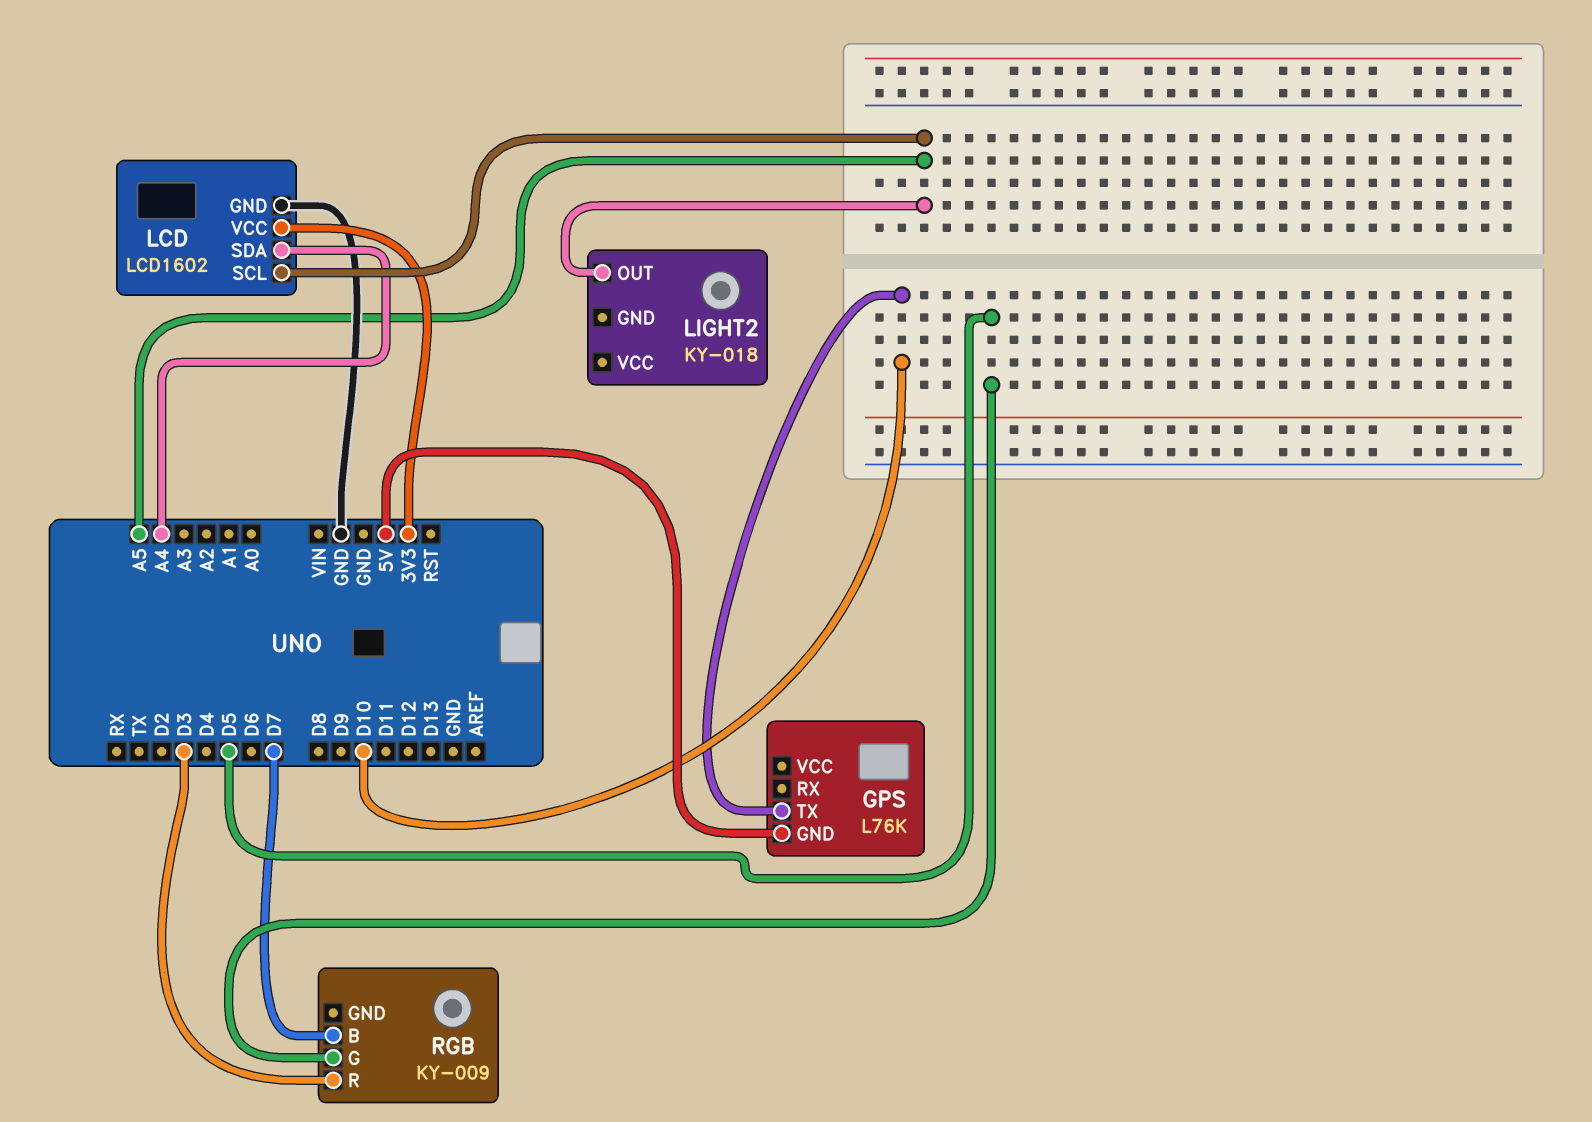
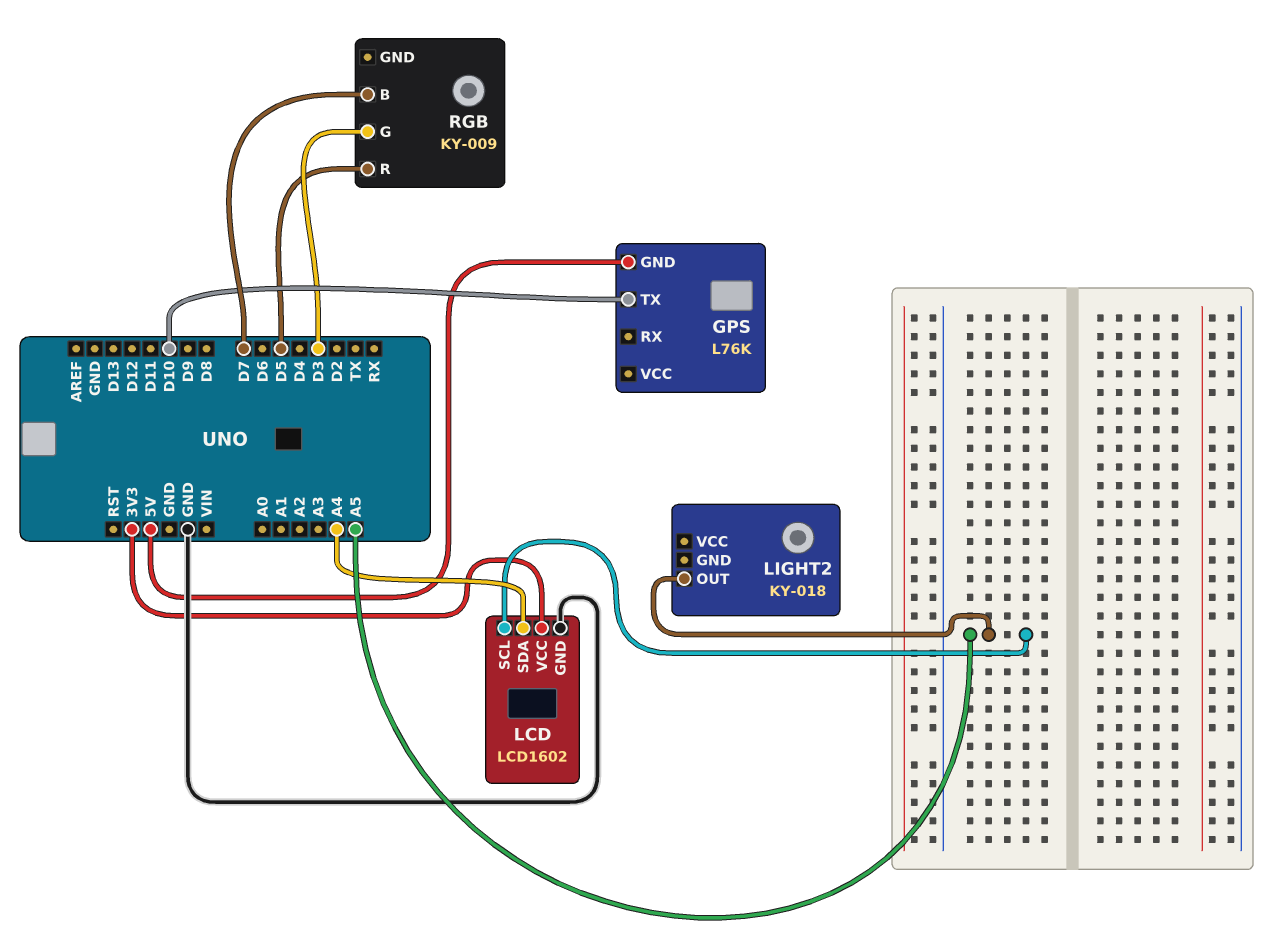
RGB pin G: D5 -> D3
RGB pin R: D3 -> D5

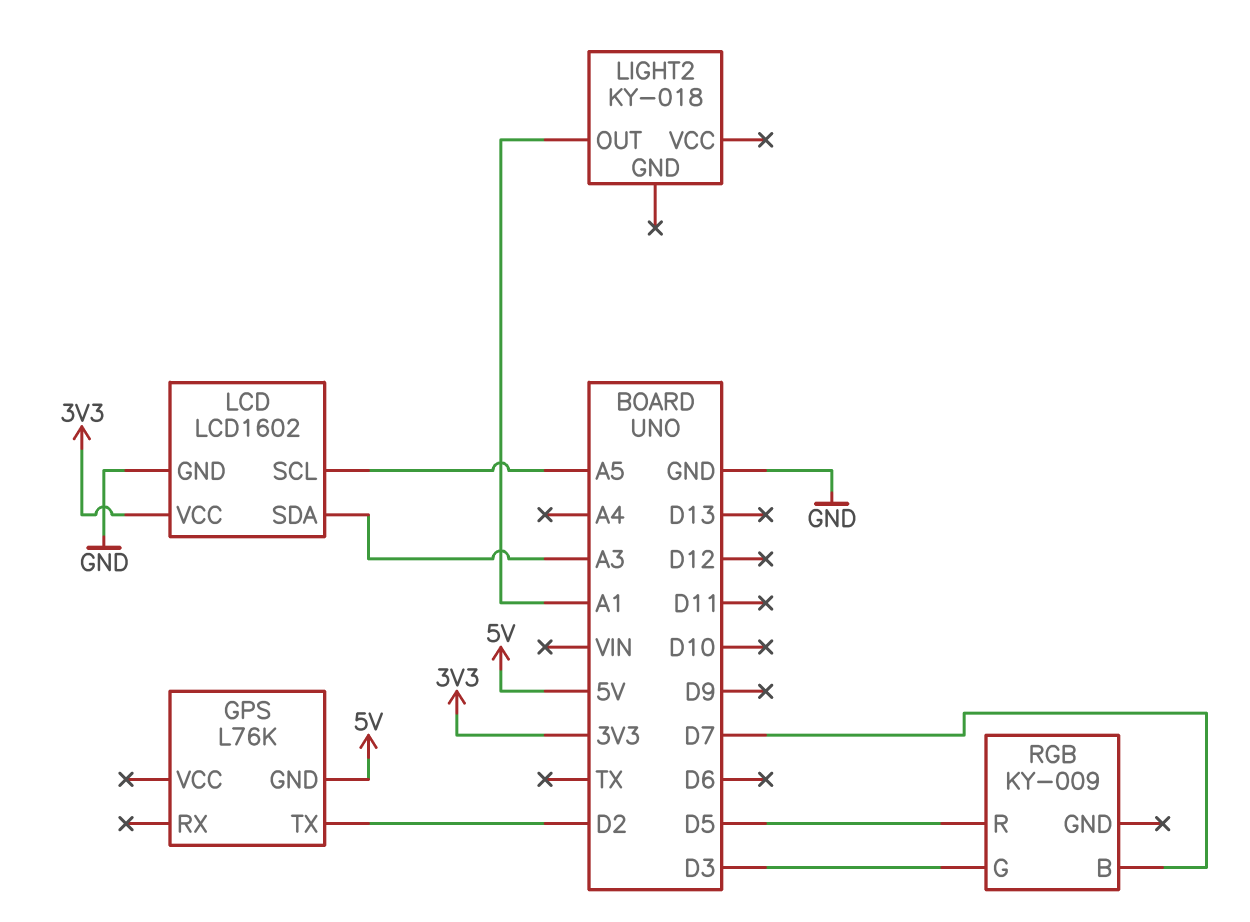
GPS pin TX: D10 -> D2
LCD pin SDA: A4 -> A3
LIGHT2 pin OUT: A5 -> A1

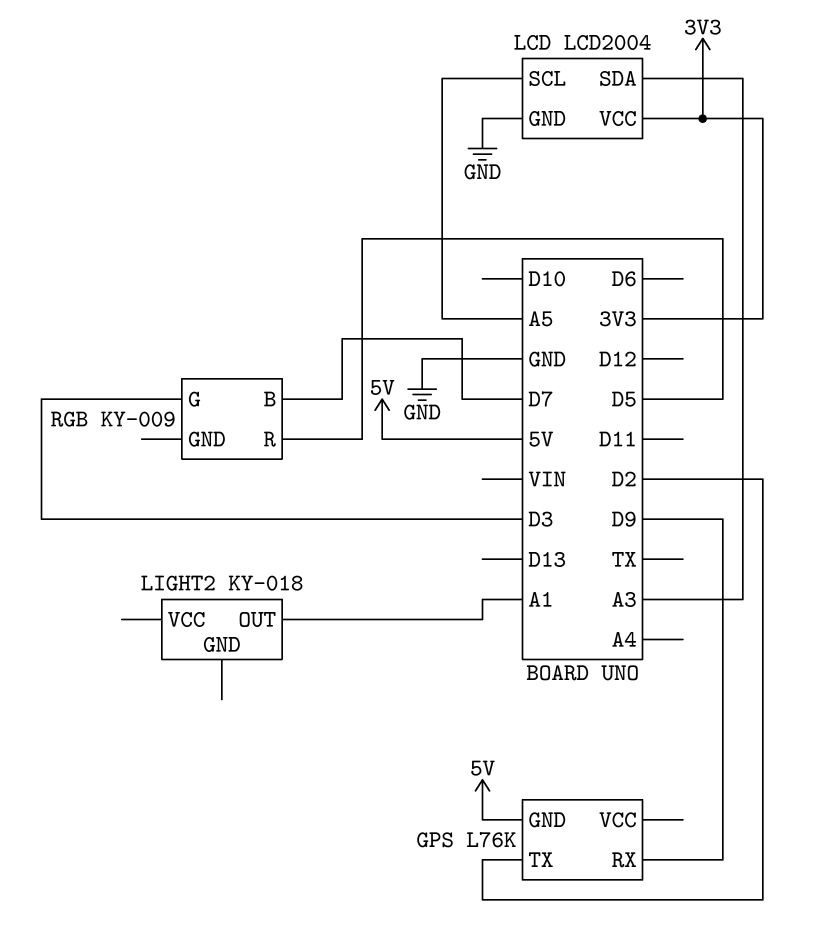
GPS pin RX: none -> D9
LCD: LCD1602 -> LCD2004

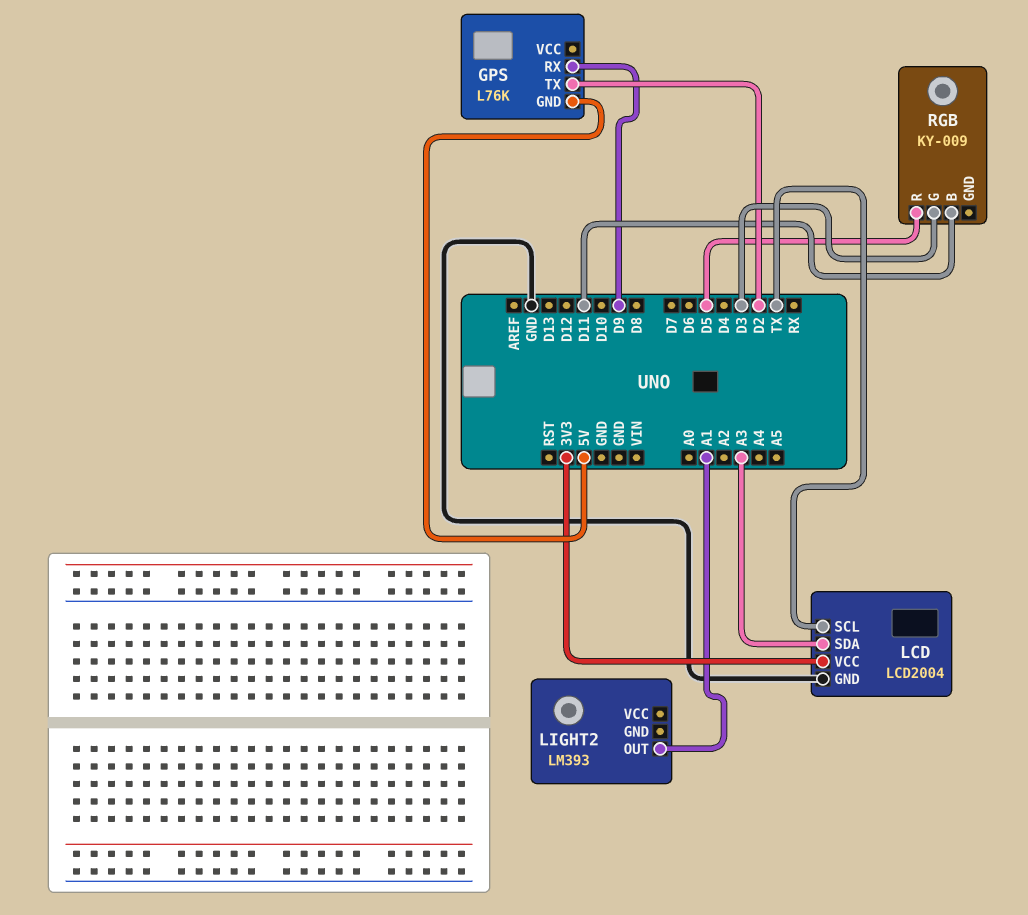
LCD pin SCL: A5 -> TX
LIGHT2: KY-018 -> LM393
RGB pin B: D7 -> D11

